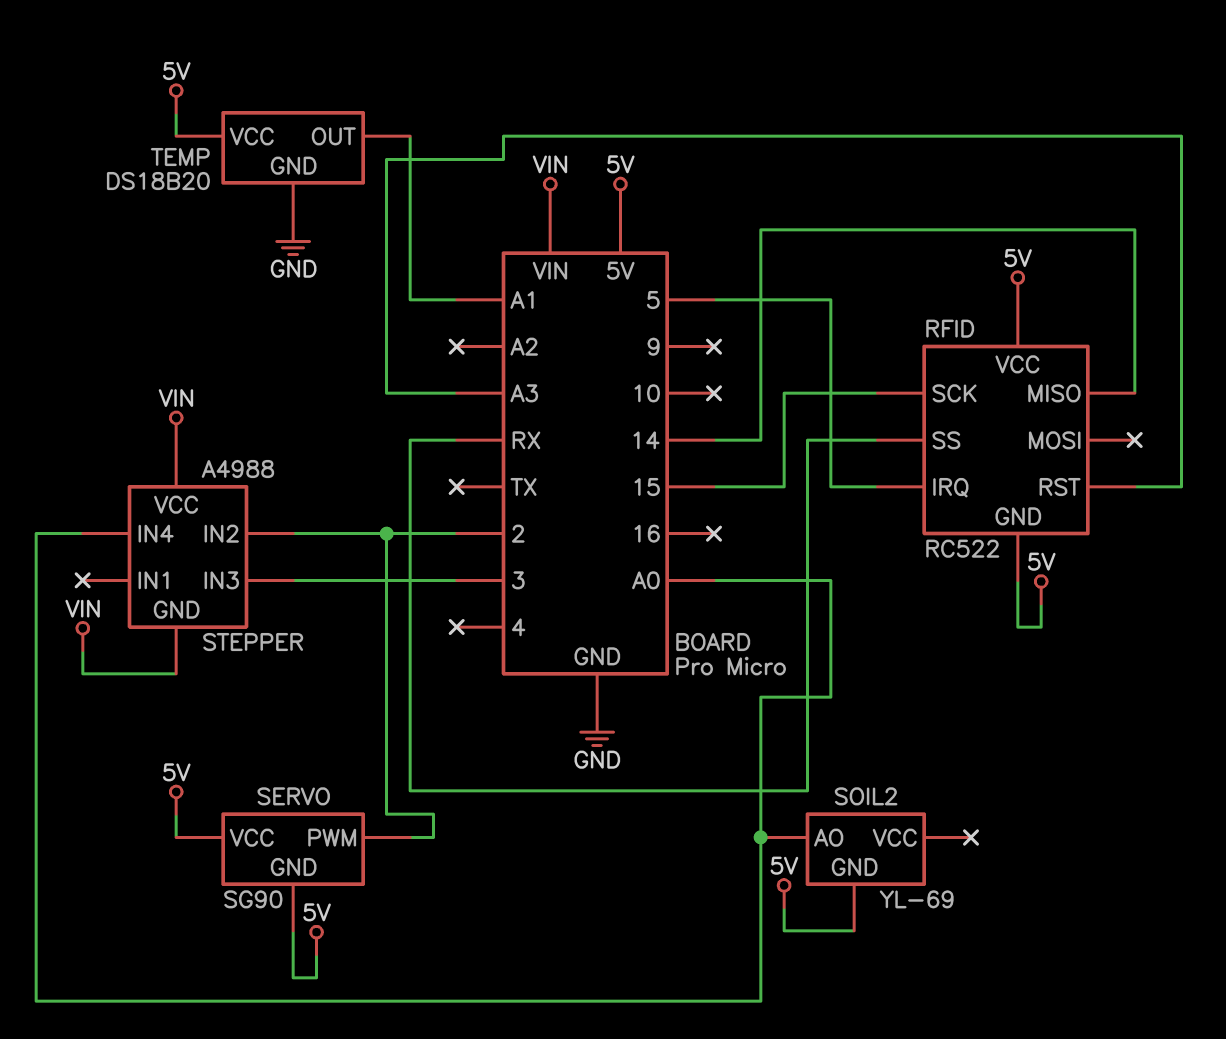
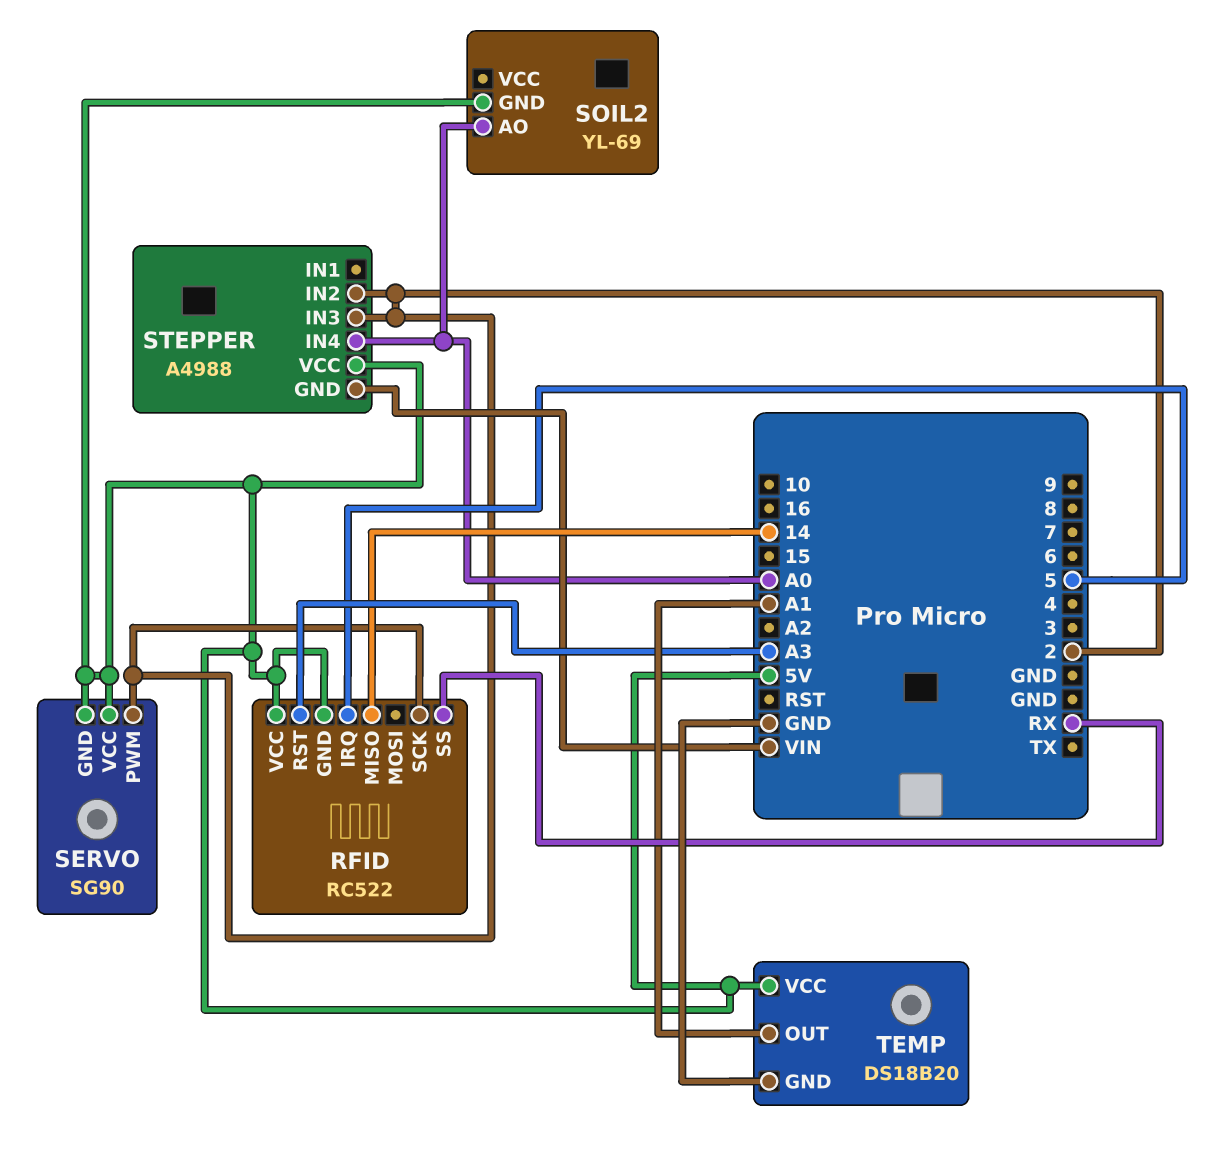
RFID pin SCK: 15 -> 2
STEPPER pin IN3: 3 -> 2
STEPPER pin VCC: VIN -> 5V

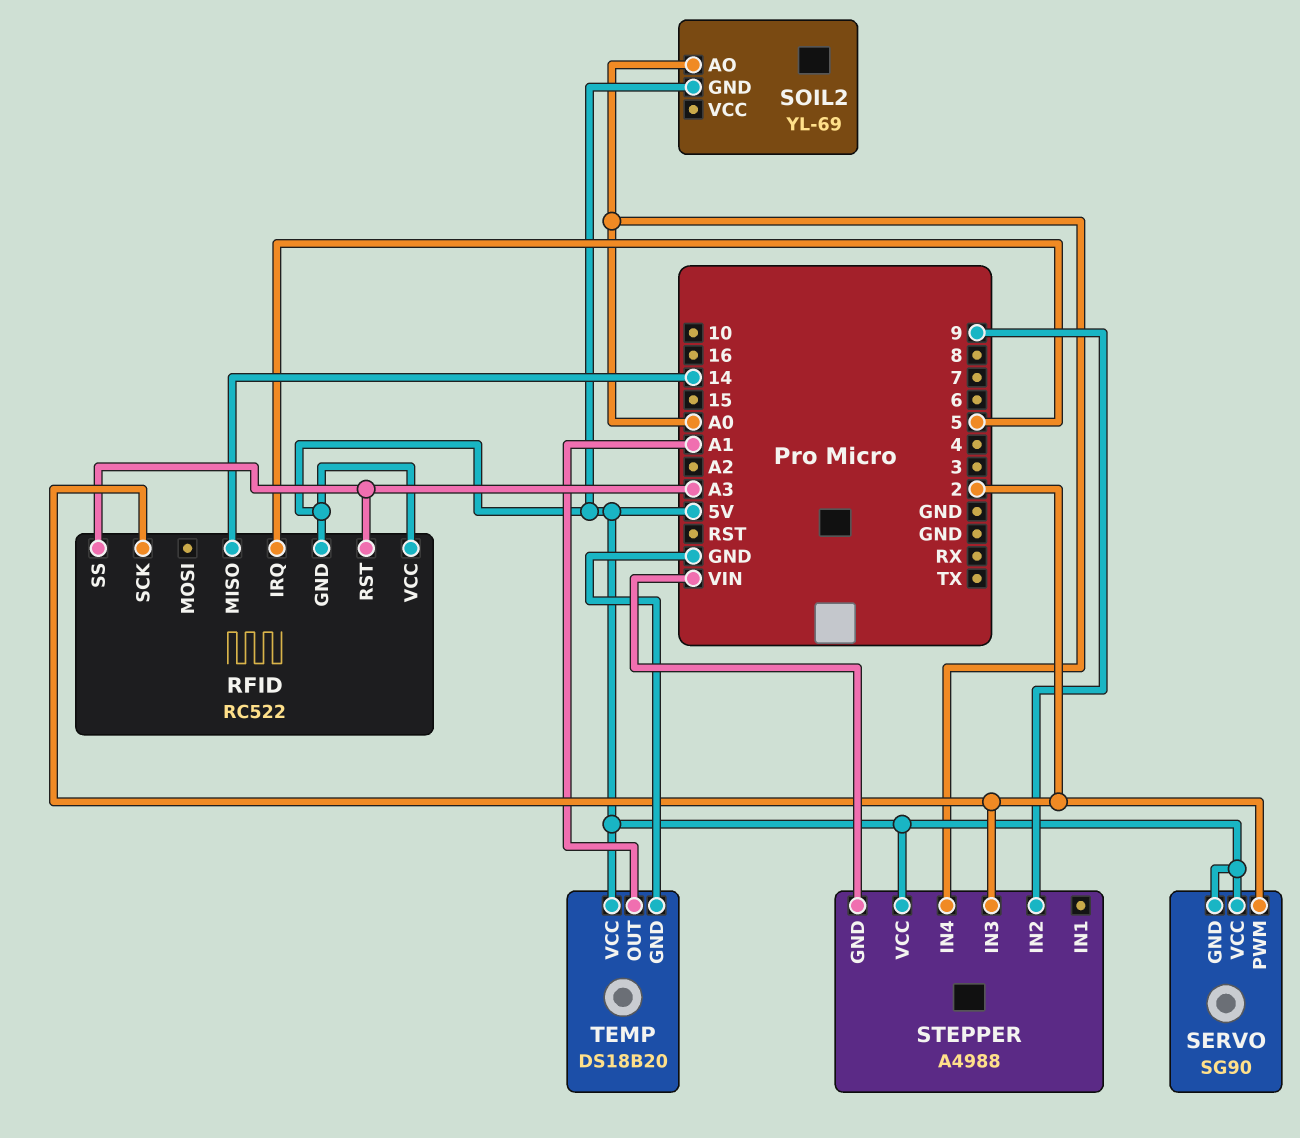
RFID pin SS: RX -> A3
STEPPER pin IN2: 2 -> 9

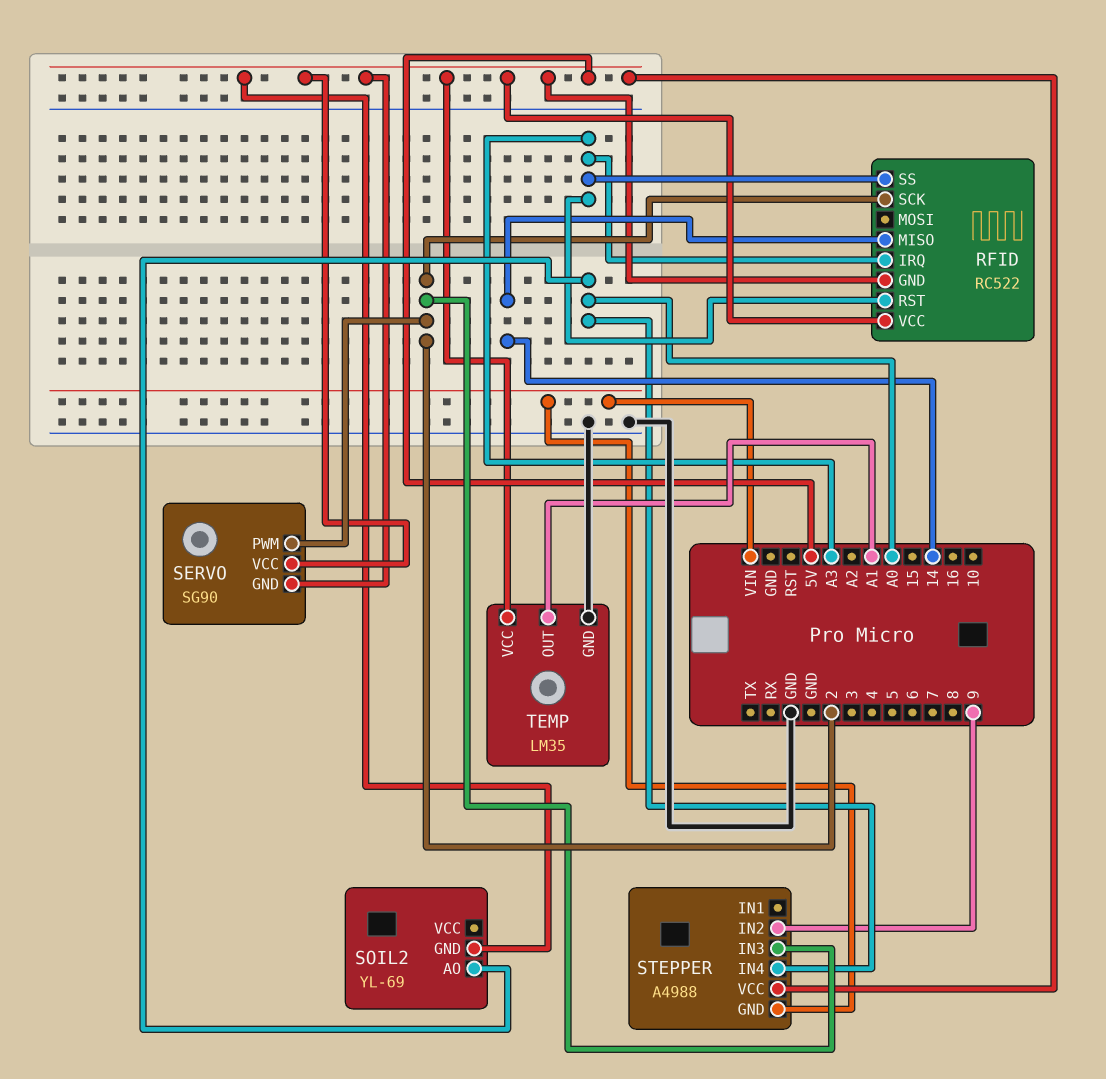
RFID pin IRQ: 5 -> A3
TEMP: DS18B20 -> LM35

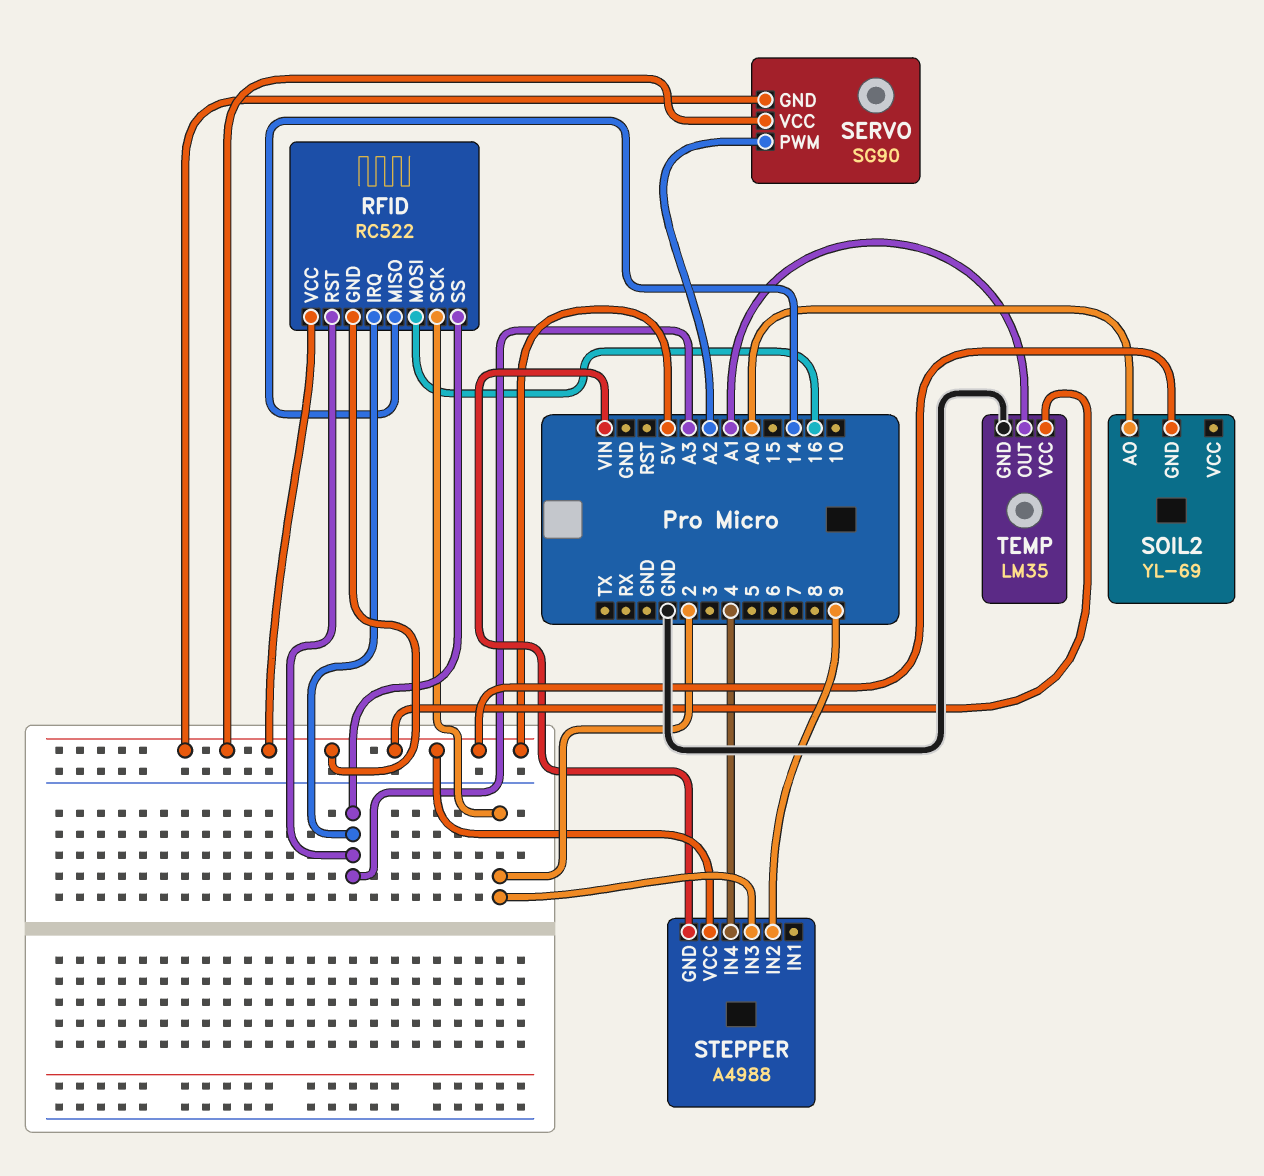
RFID pin MOSI: none -> 16
SERVO pin PWM: 2 -> A2
STEPPER pin IN4: A0 -> 4

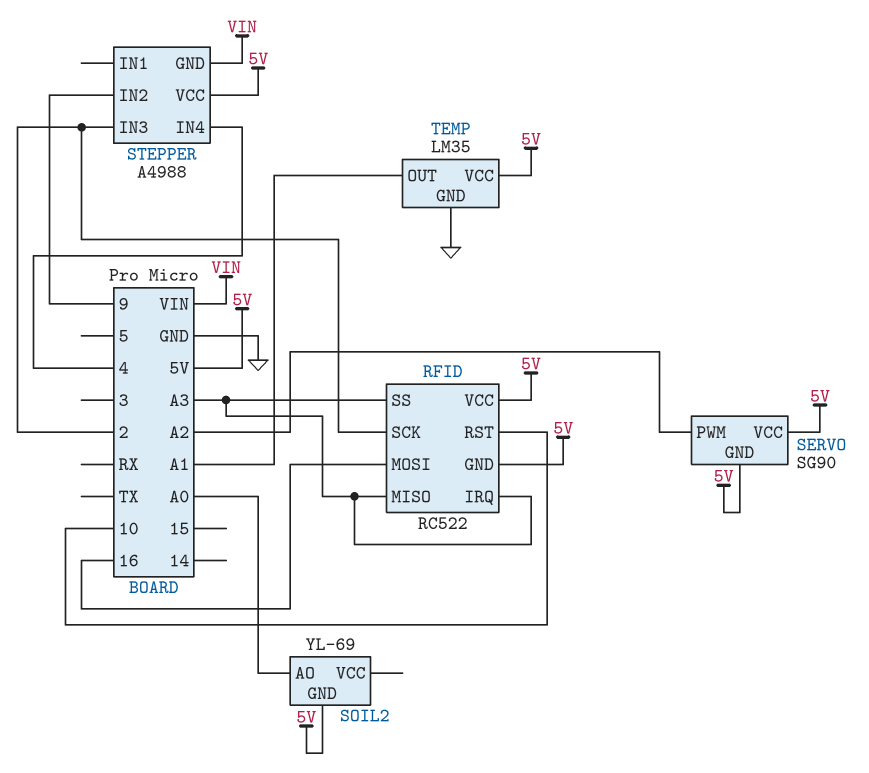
RFID pin MISO: 14 -> A3
RFID pin RST: A3 -> 10

